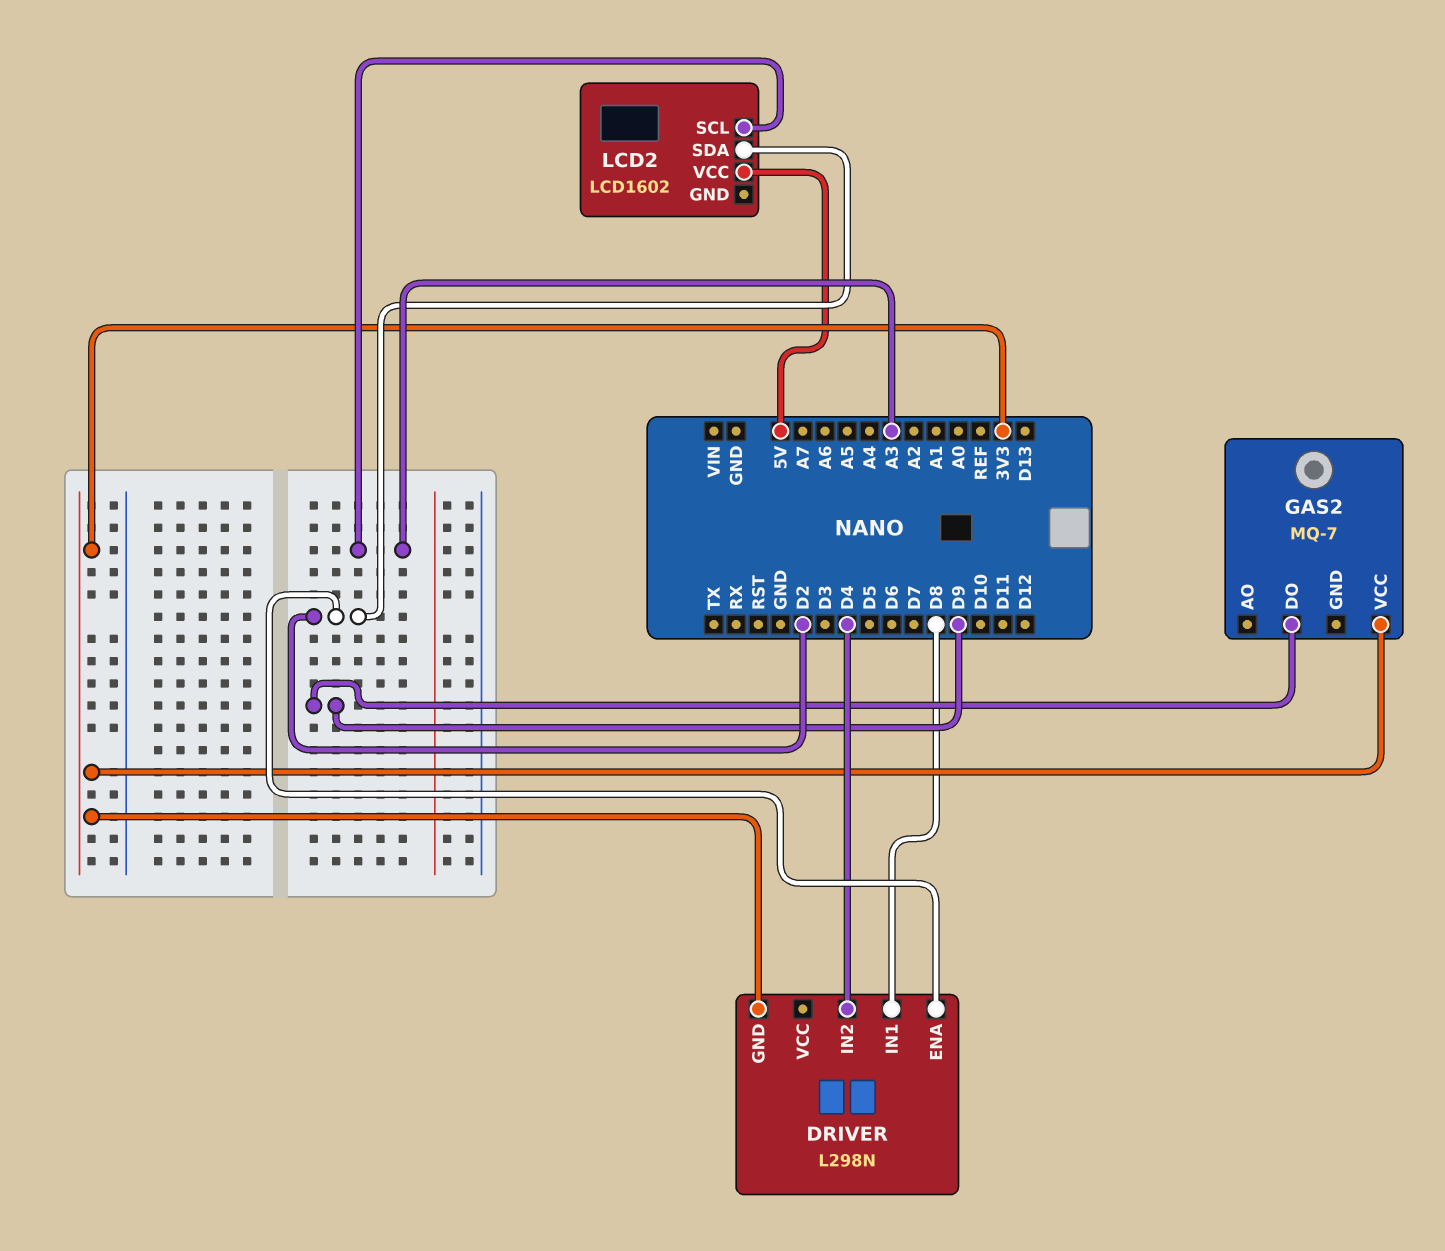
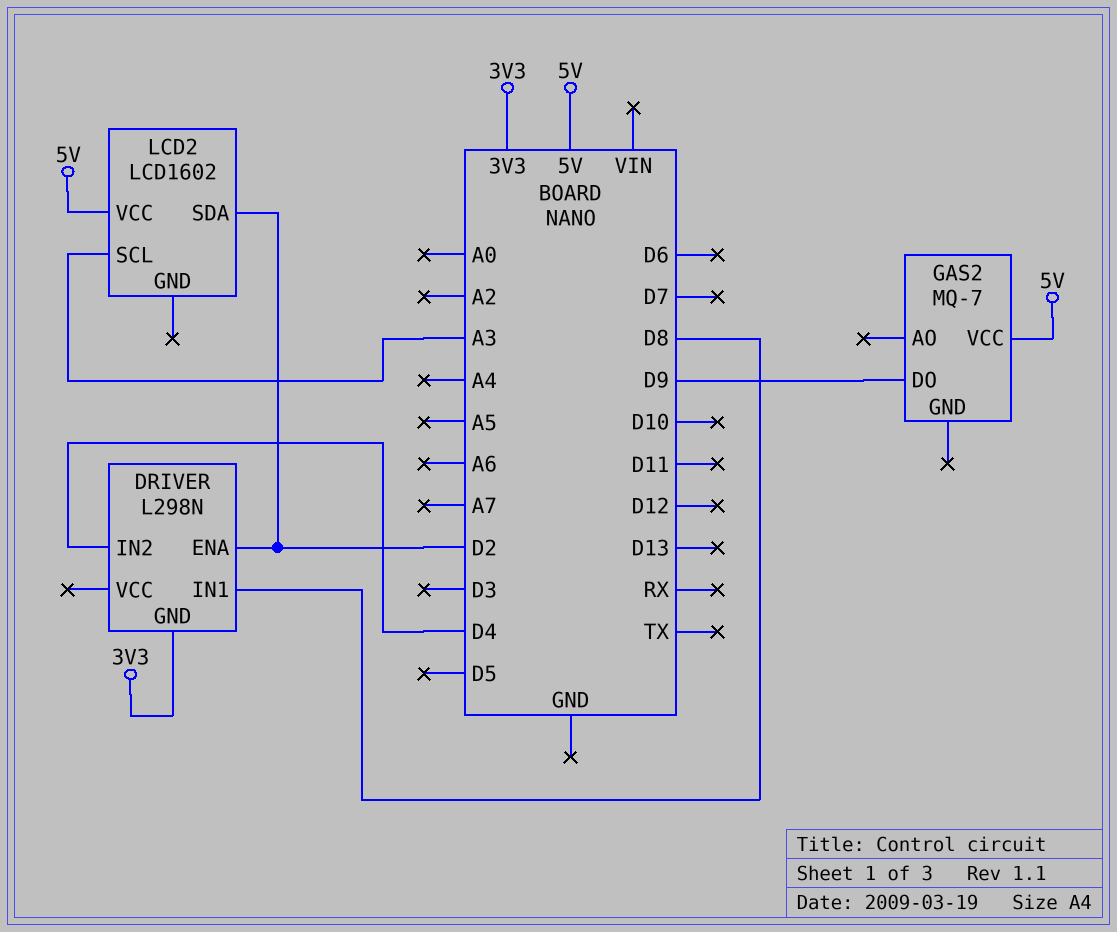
GAS2 pin VCC: 3V3 -> 5V

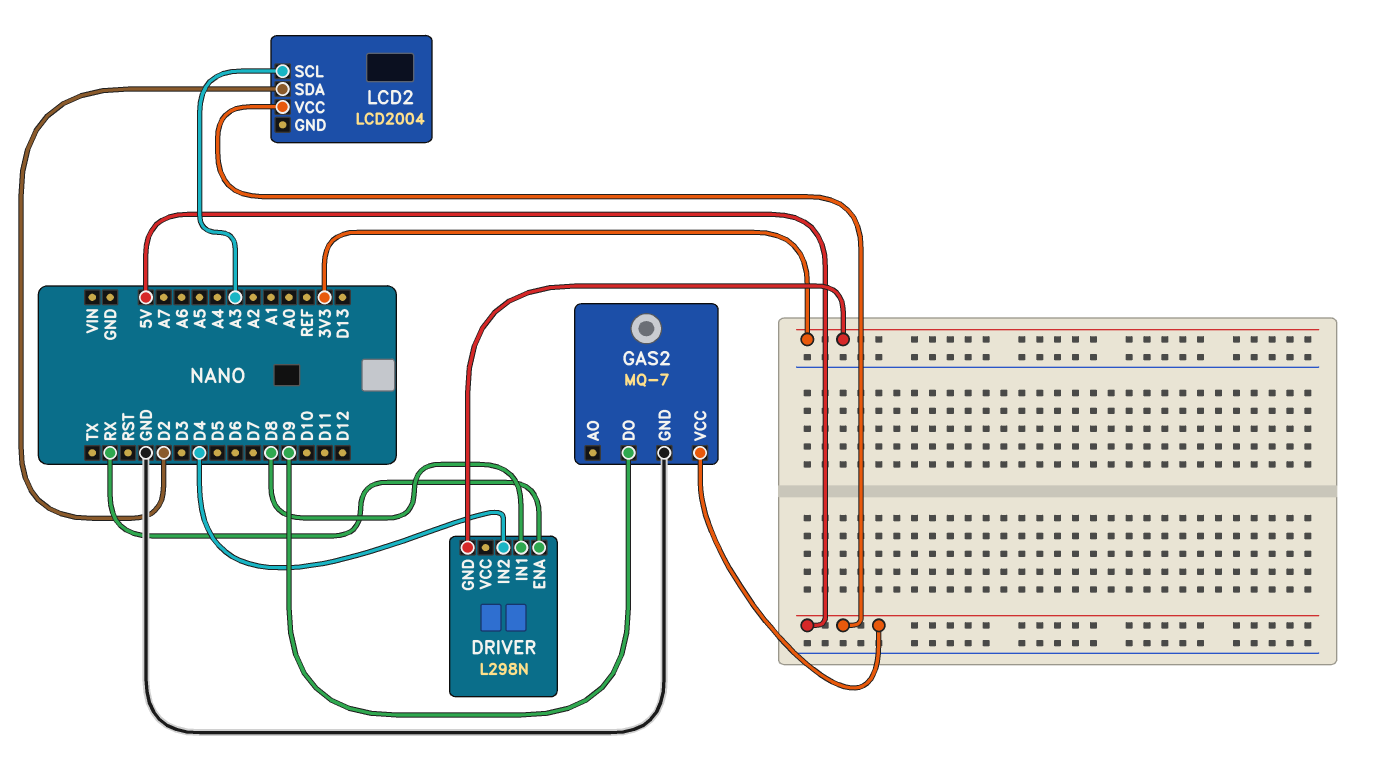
DRIVER pin ENA: D2 -> RX
GAS2 pin GND: none -> GND
LCD2: LCD1602 -> LCD2004

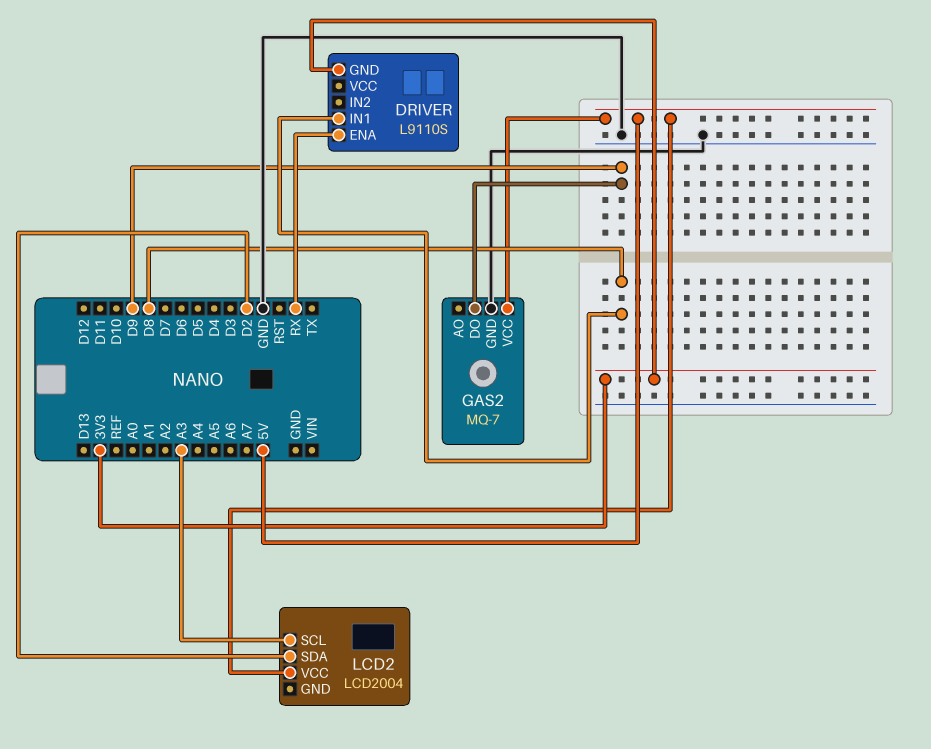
DRIVER: L298N -> L9110S
DRIVER pin IN2: D4 -> none

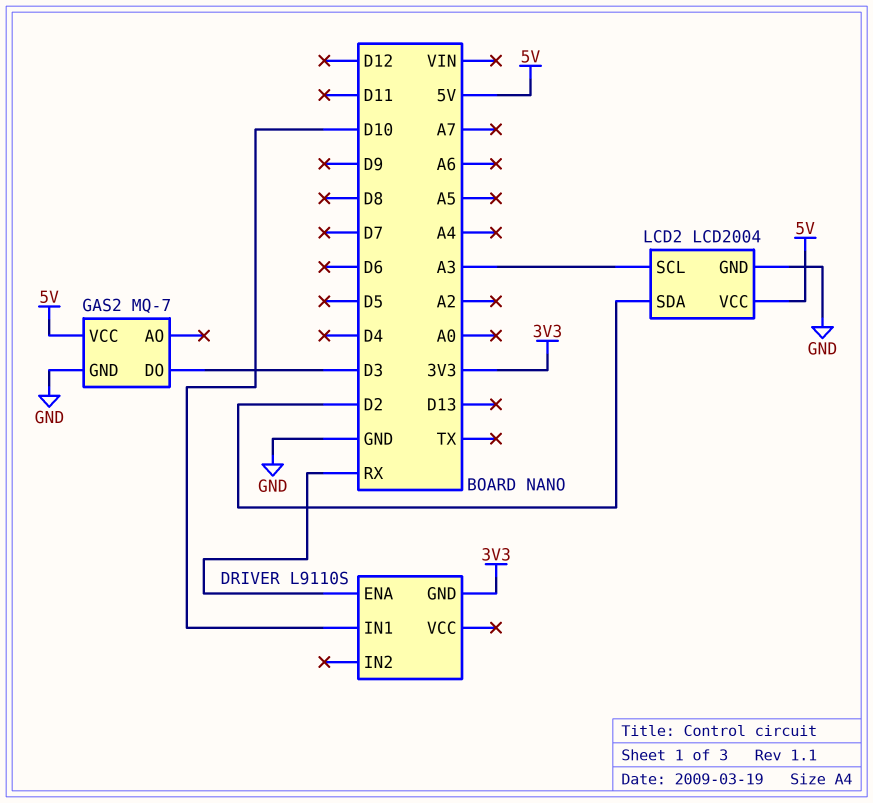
DRIVER pin IN1: D8 -> D10
GAS2 pin DO: D9 -> D3
LCD2 pin GND: none -> GND

